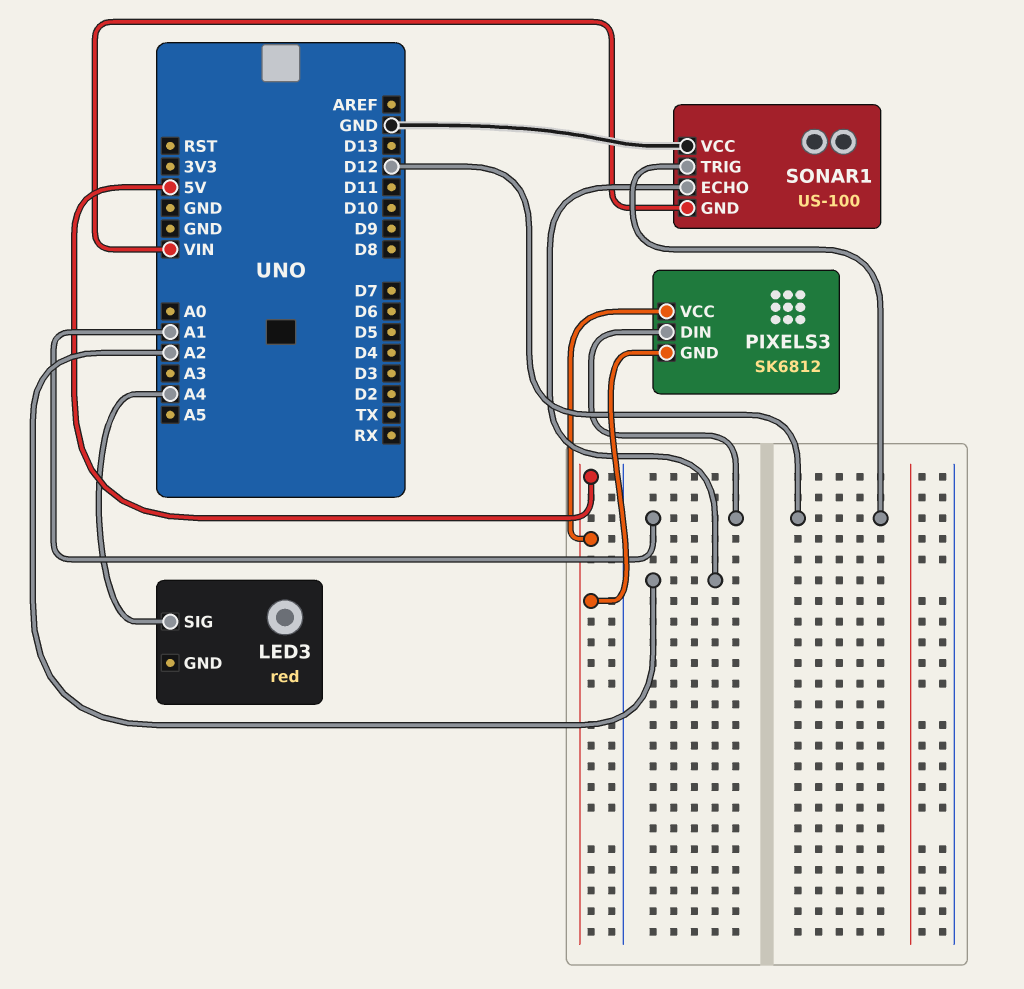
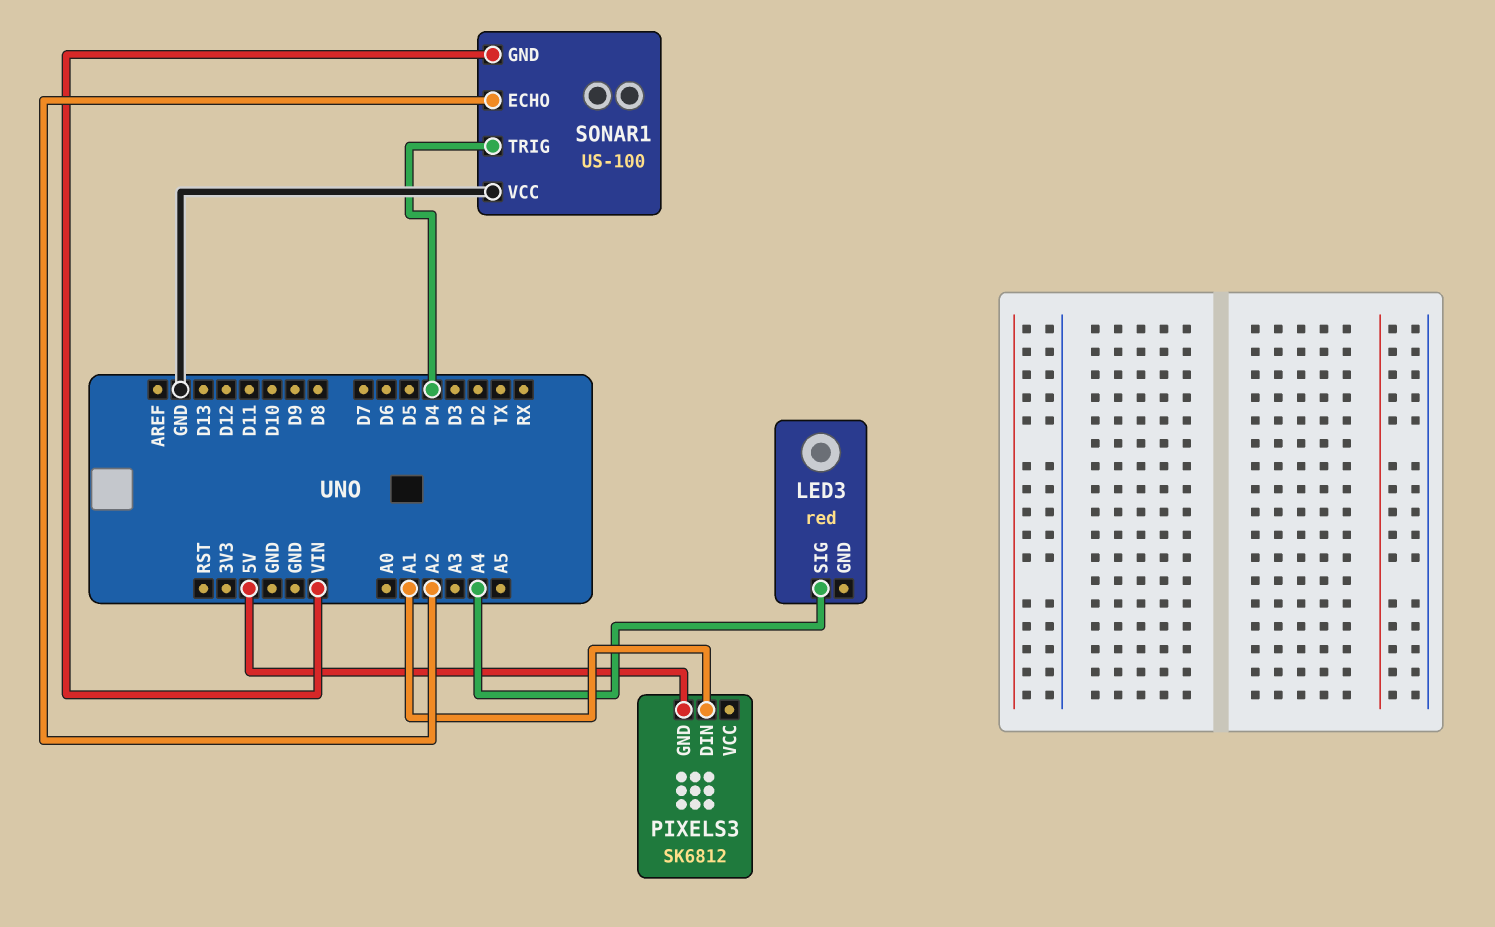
PIXELS3 pin VCC: 5V -> none
SONAR1 pin TRIG: D12 -> D4

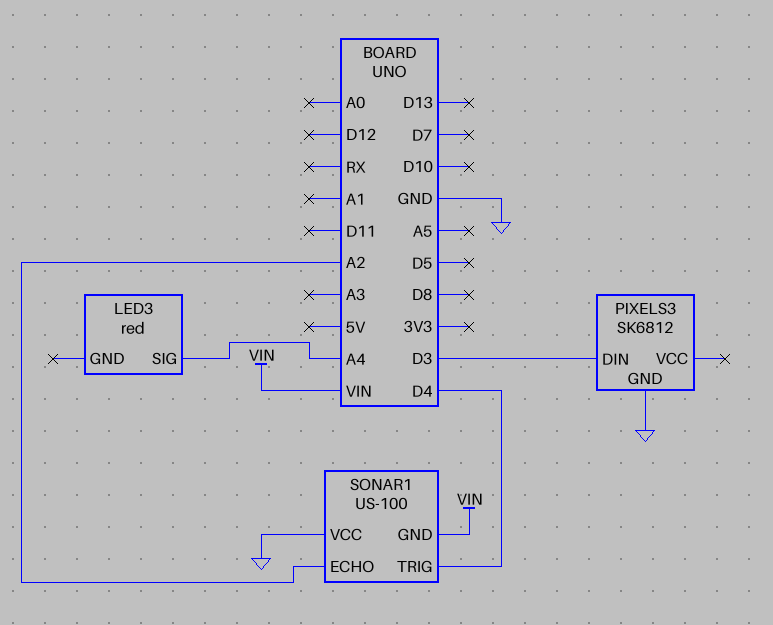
PIXELS3 pin DIN: A1 -> D3
PIXELS3 pin GND: 5V -> GND

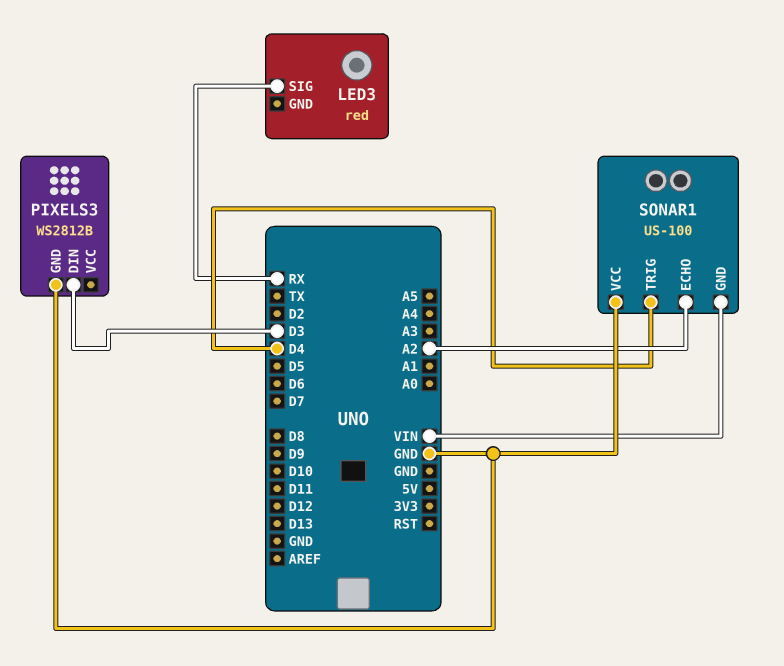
LED3 pin SIG: A4 -> RX
PIXELS3: SK6812 -> WS2812B

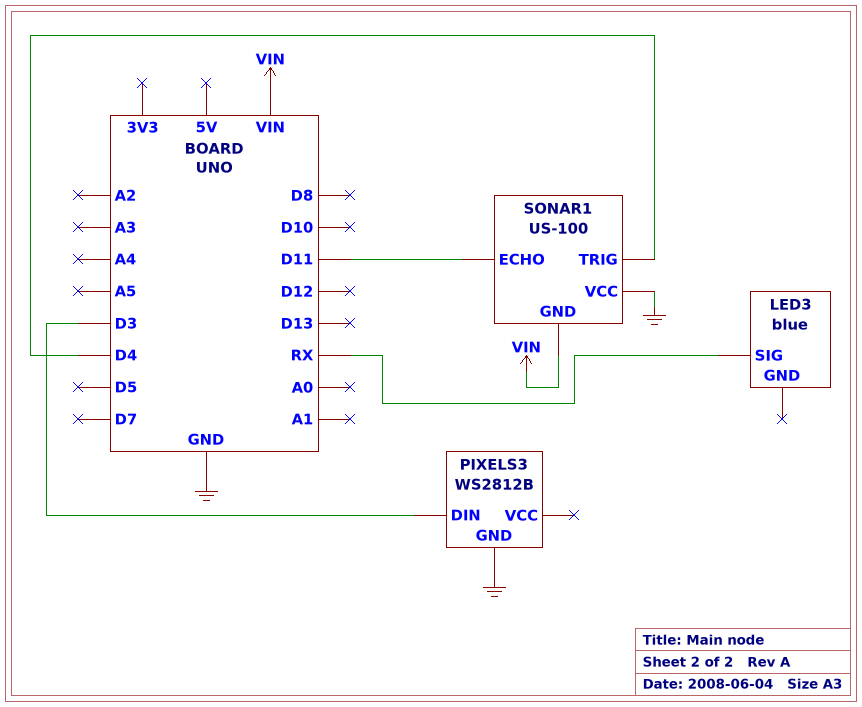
LED3: red -> blue
SONAR1 pin ECHO: A2 -> D11

